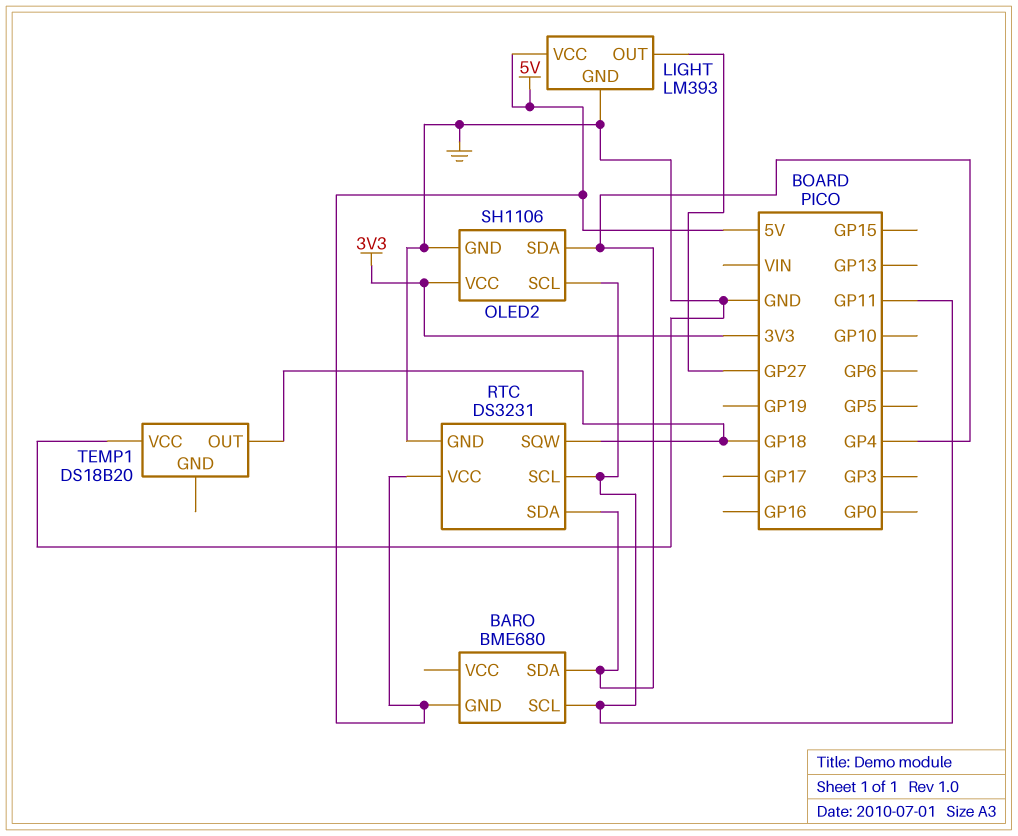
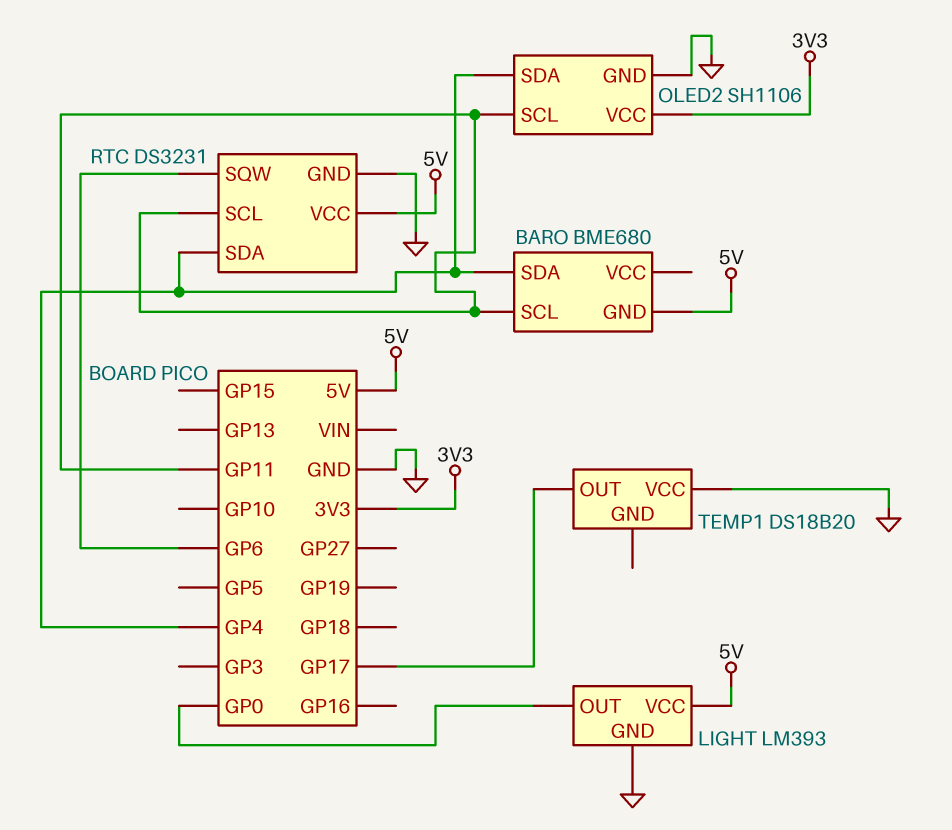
LIGHT pin OUT: GP27 -> GP0
RTC pin SQW: GP18 -> GP6
TEMP1 pin OUT: GP18 -> GP17

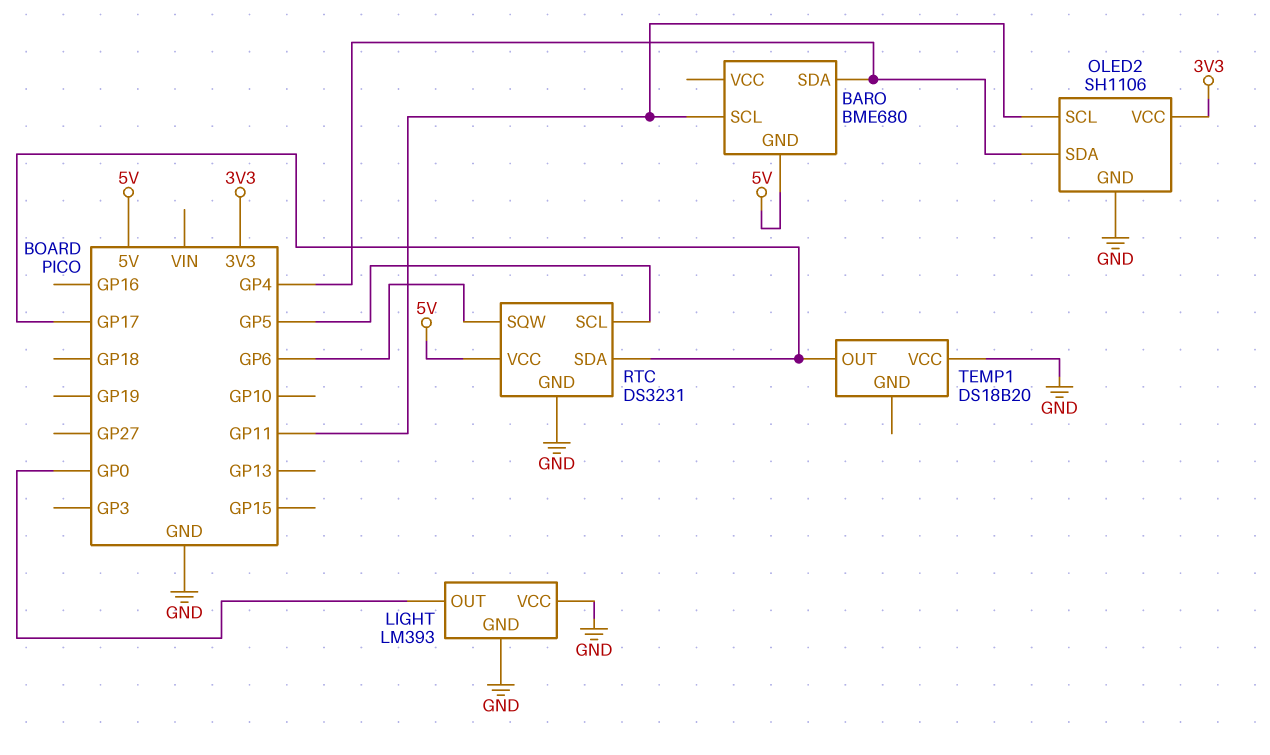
LIGHT pin VCC: 5V -> GND
RTC pin SCL: GP11 -> GP5
RTC pin SDA: GP4 -> GP17

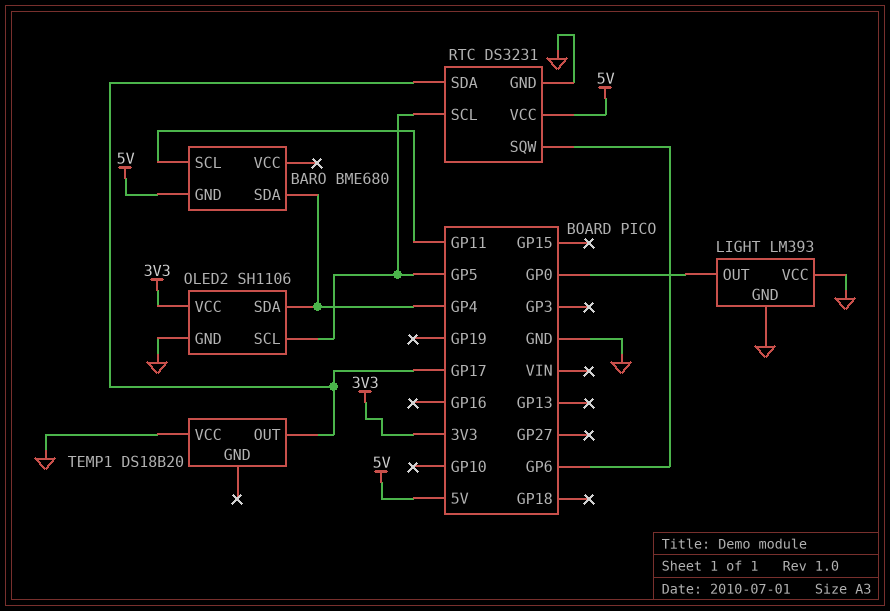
OLED2 pin SCL: GP11 -> GP5

